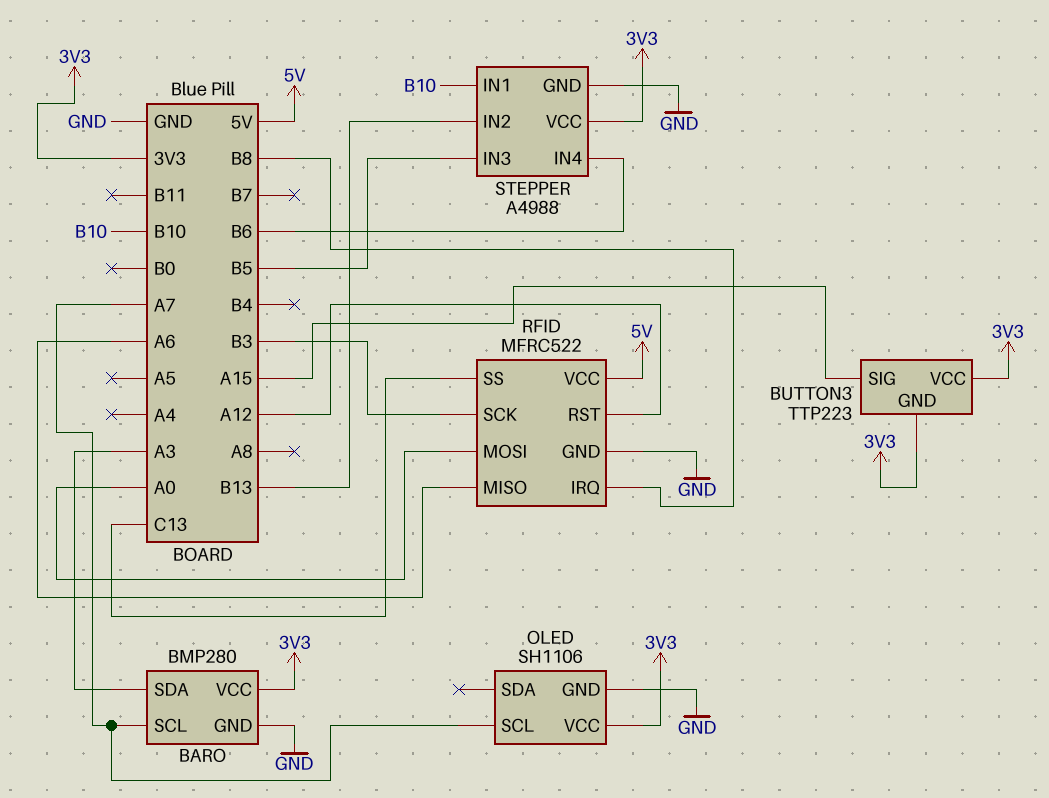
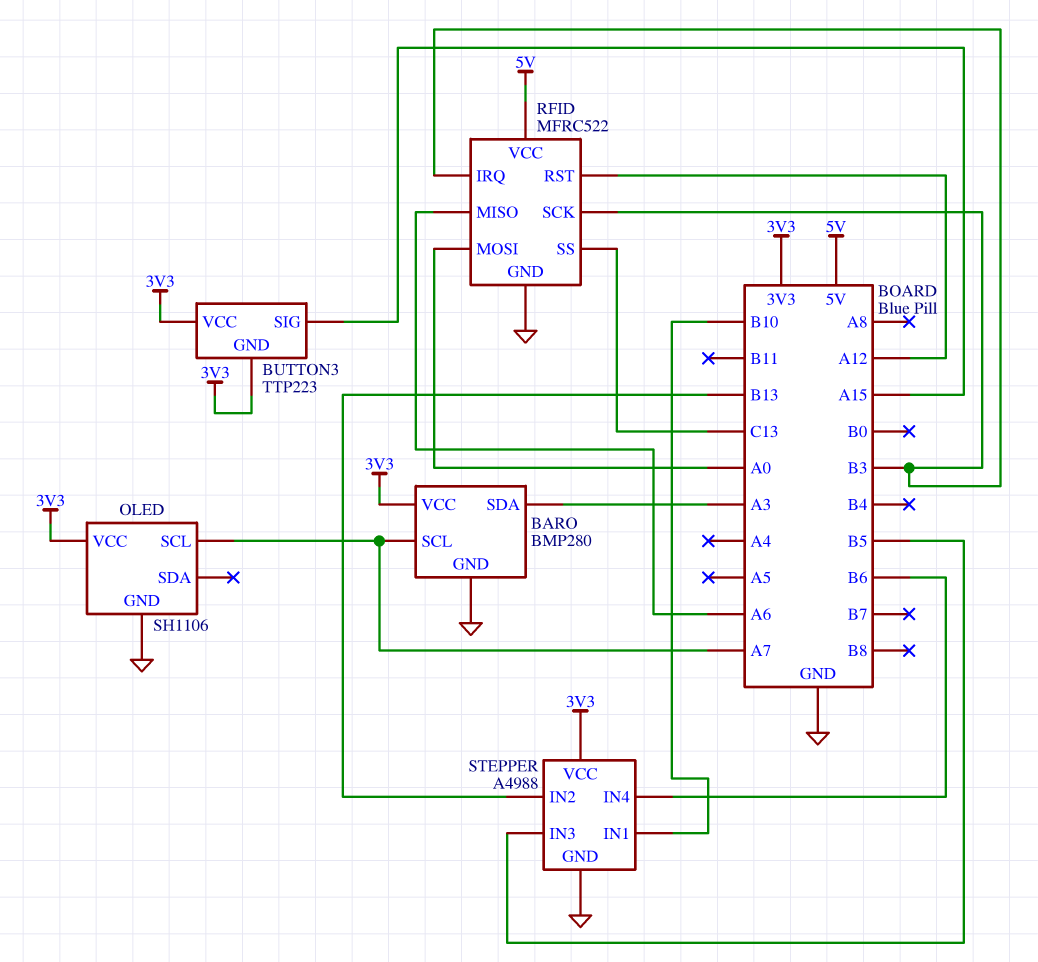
RFID pin IRQ: B8 -> B3

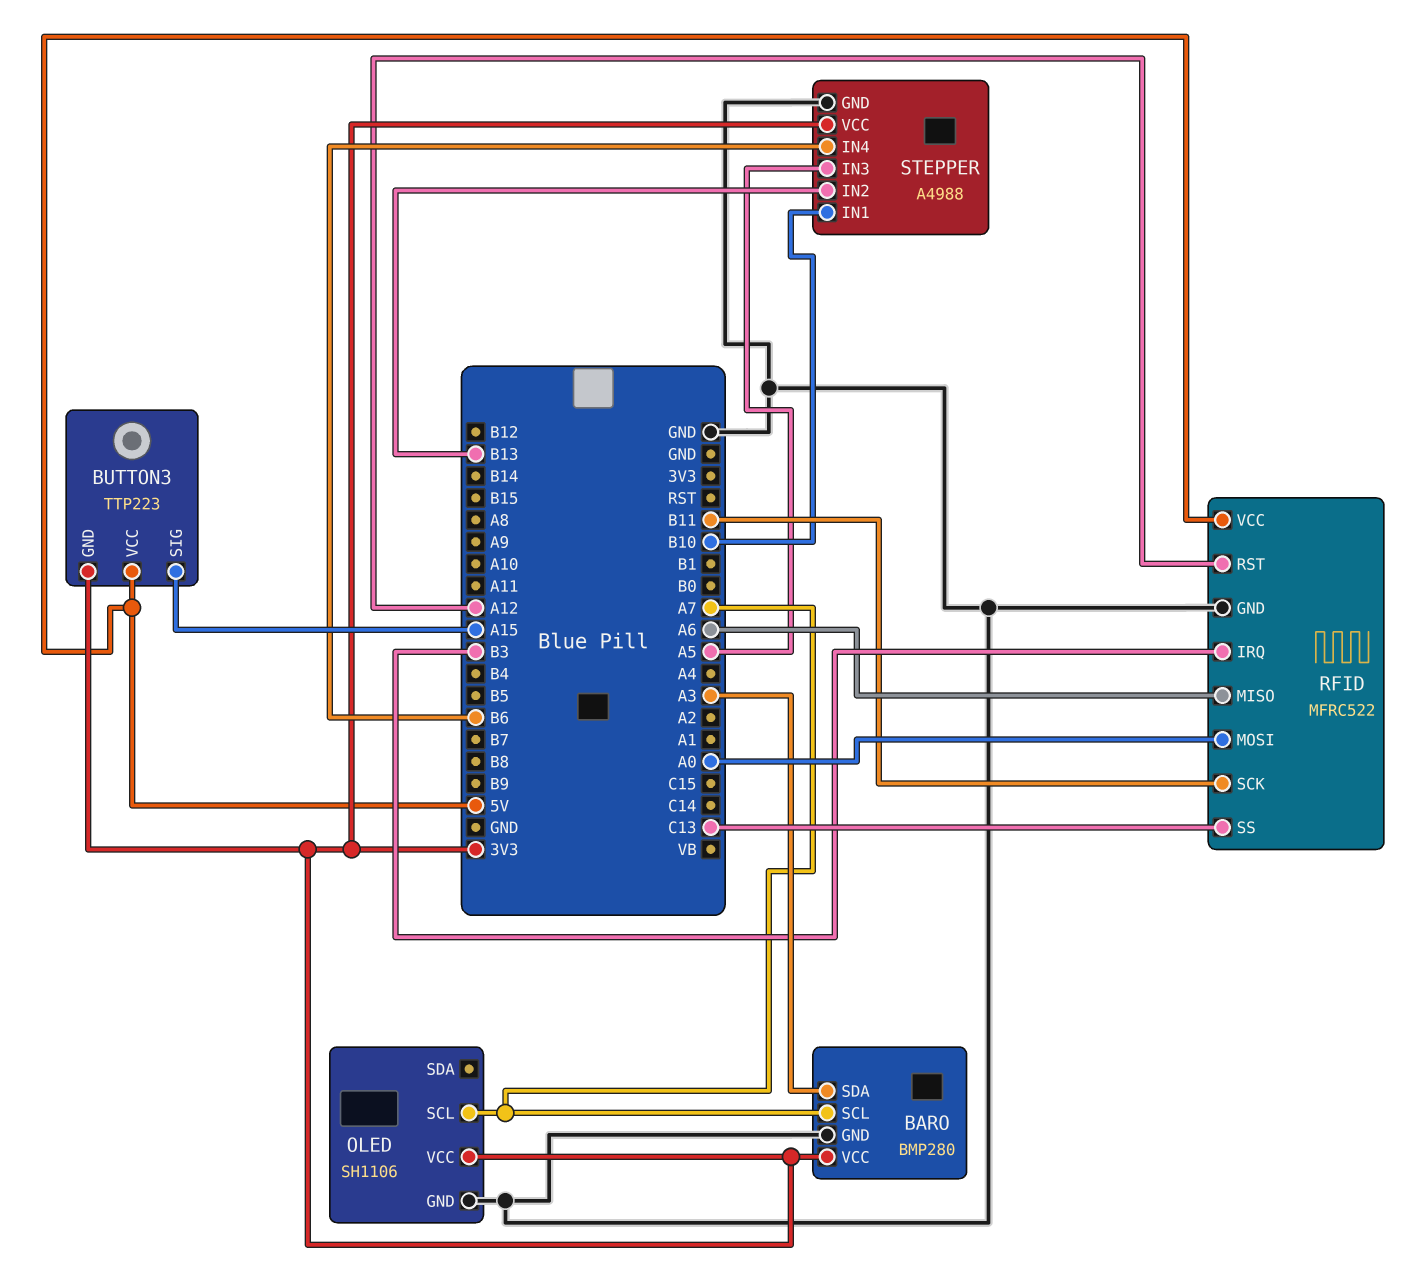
BUTTON3 pin VCC: 3V3 -> 5V
RFID pin SCK: B3 -> B11
STEPPER pin IN3: B5 -> A5

